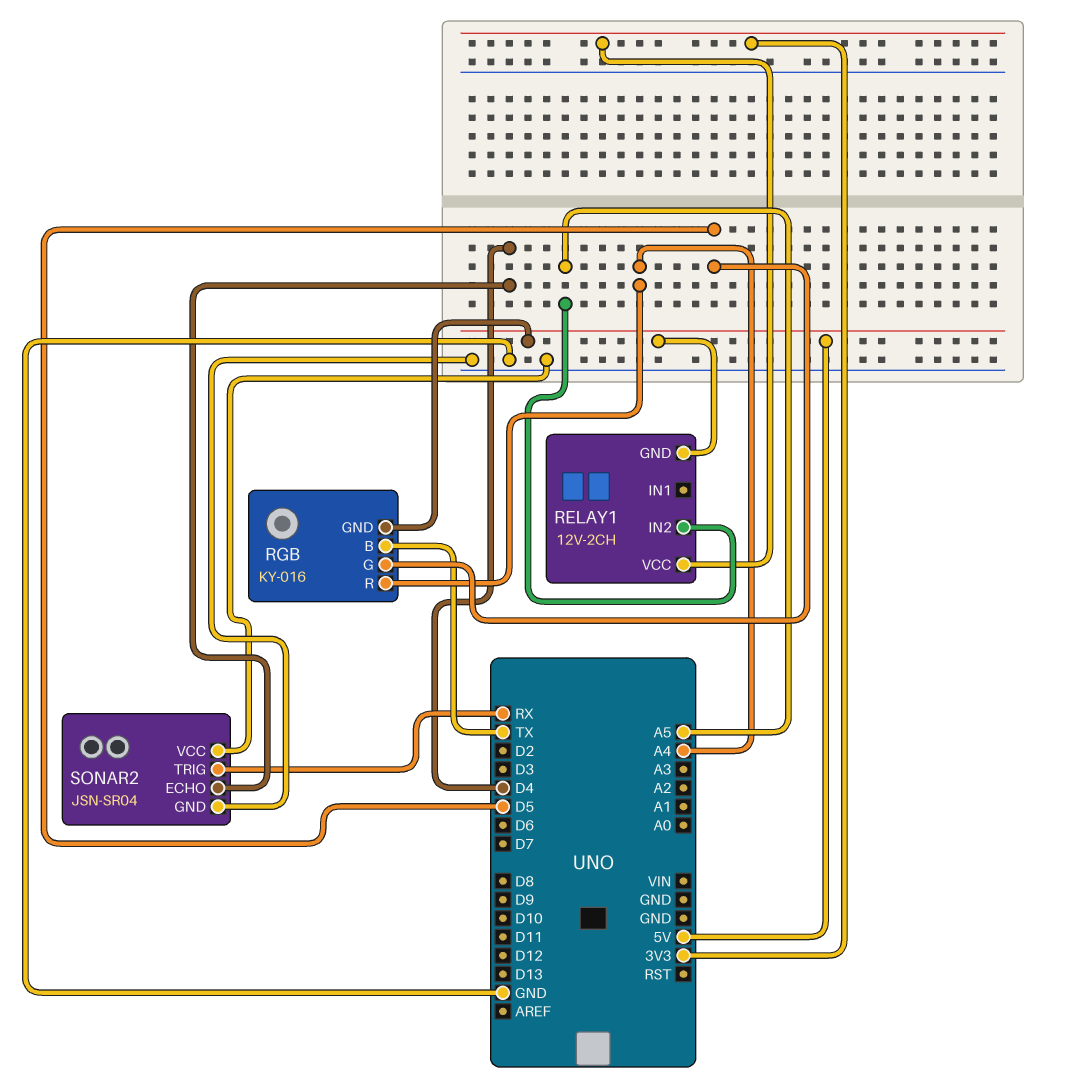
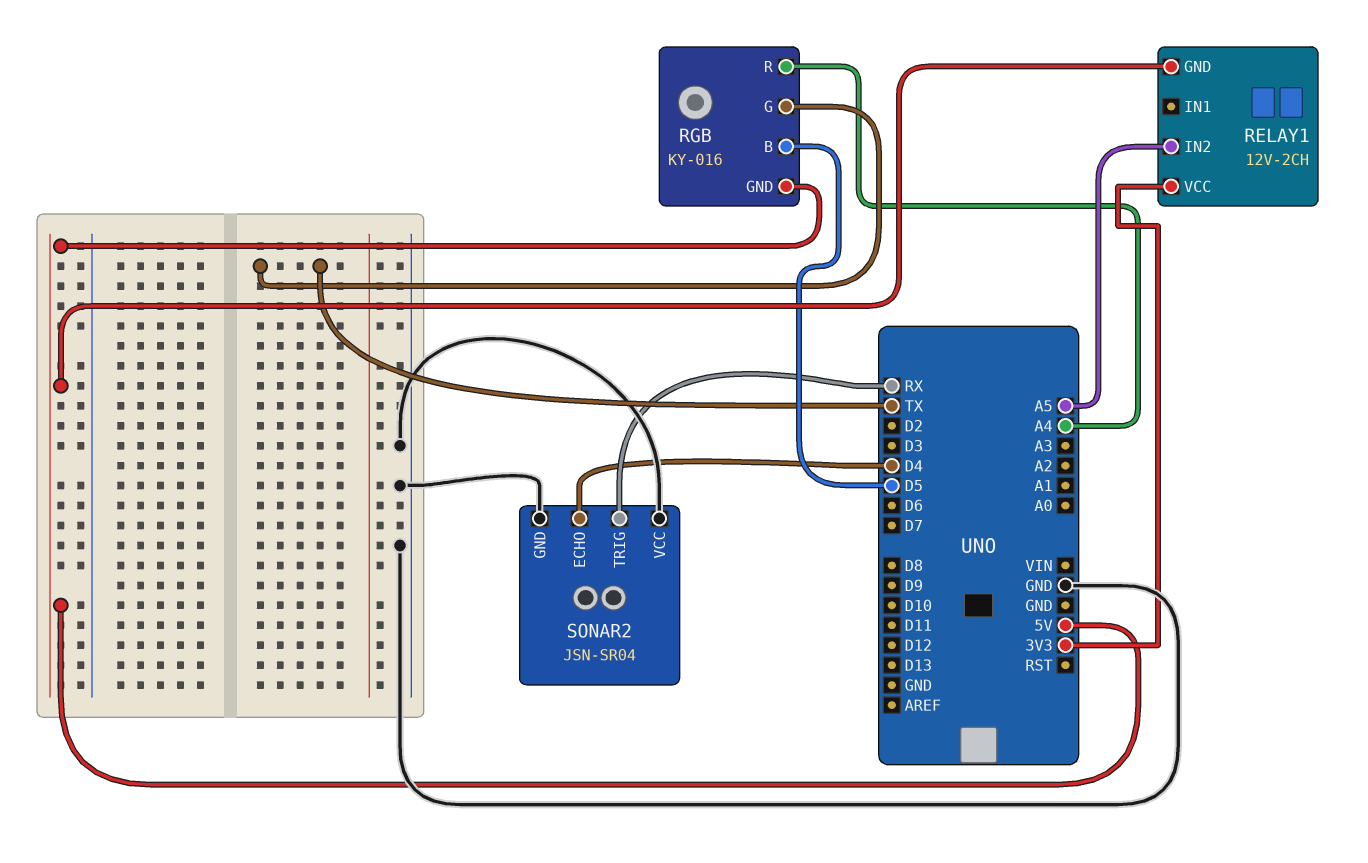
RGB pin B: TX -> D5
RGB pin G: D5 -> TX

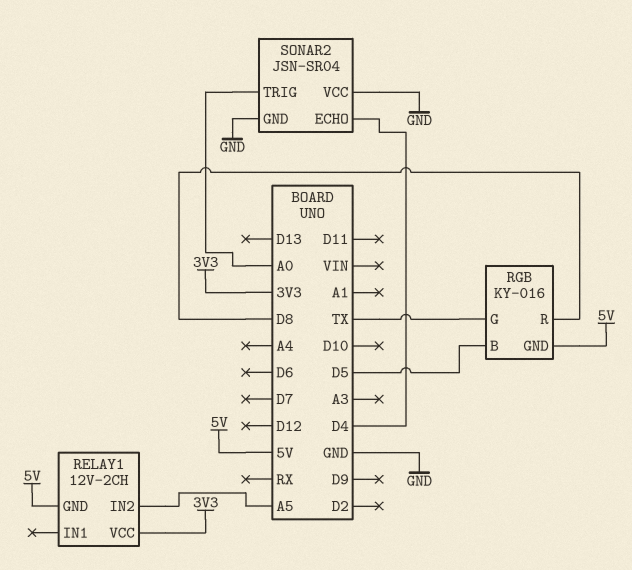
RGB pin R: A4 -> D8
SONAR2 pin TRIG: RX -> A0

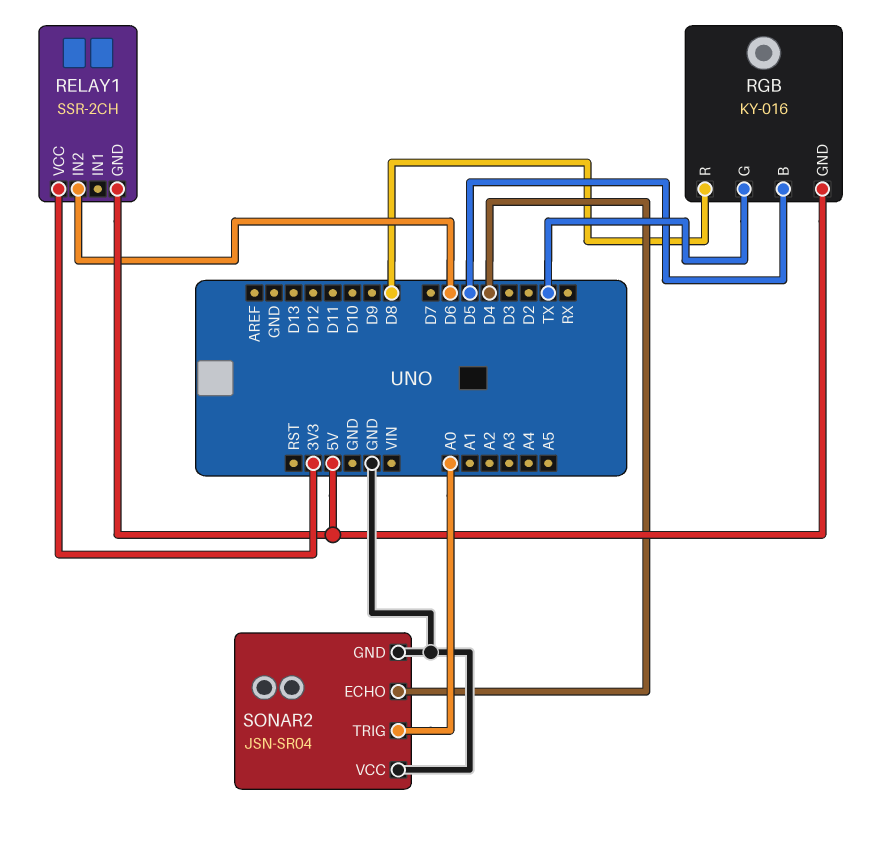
RELAY1: 12V-2CH -> SSR-2CH
RELAY1 pin IN2: A5 -> D6

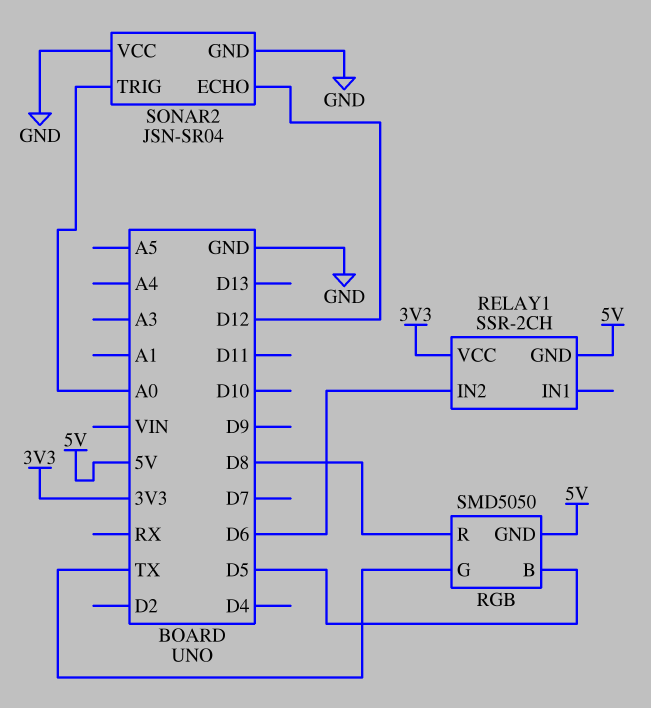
RGB: KY-016 -> SMD5050
SONAR2 pin ECHO: D4 -> D12

